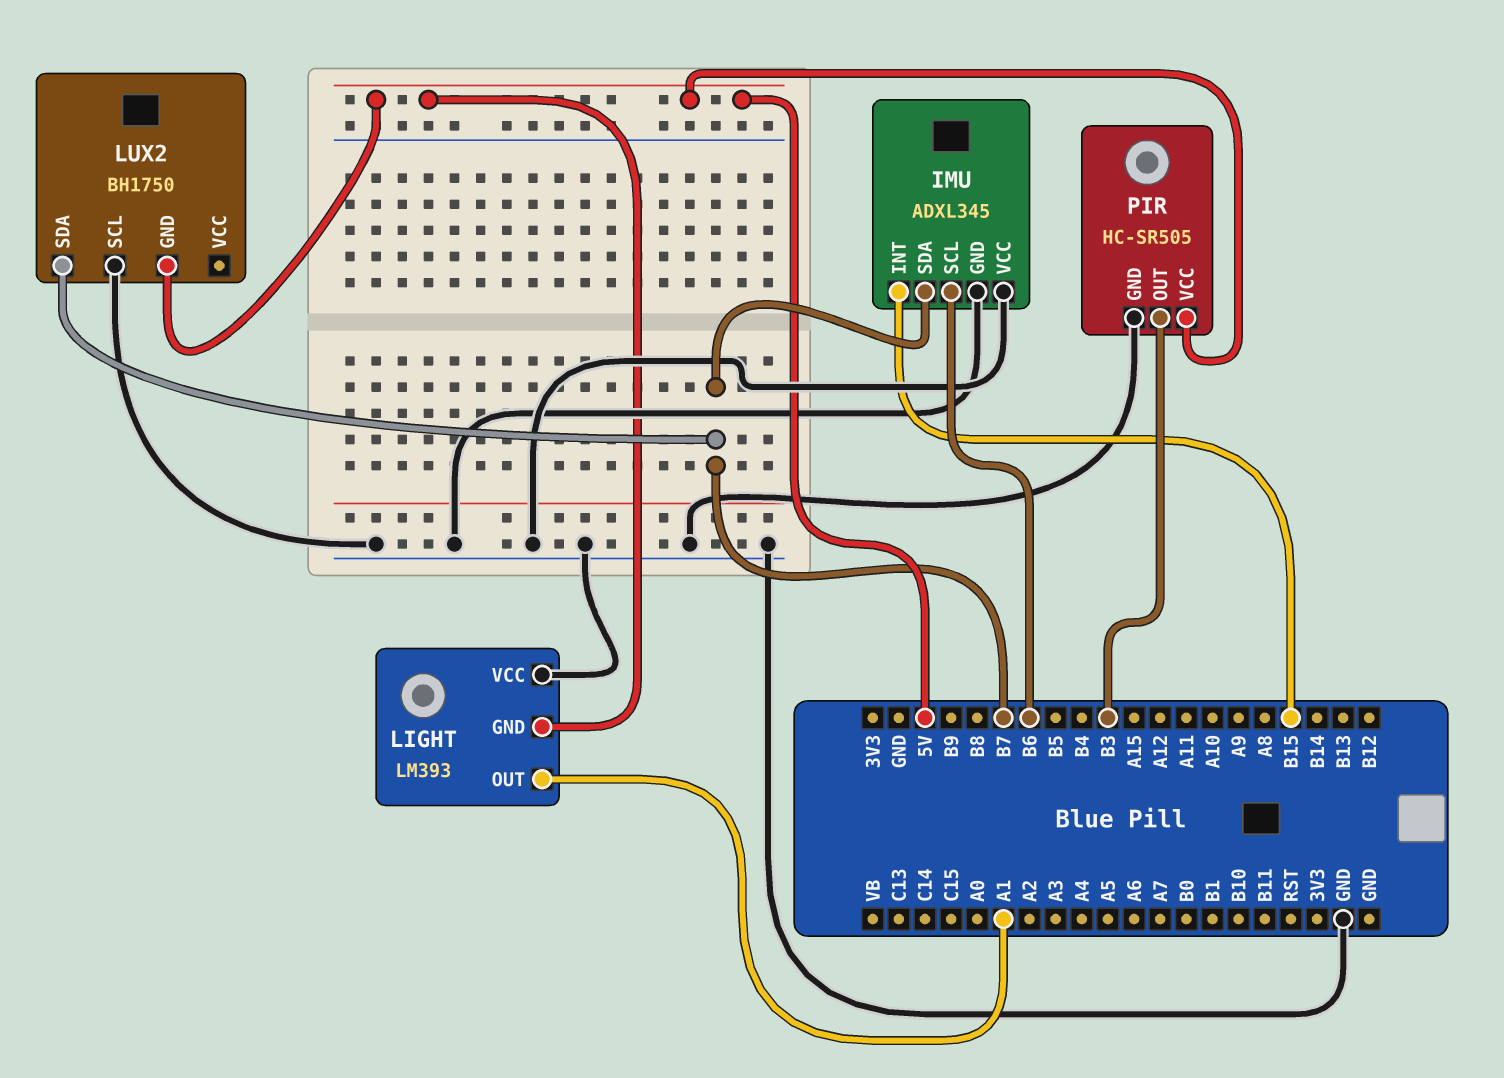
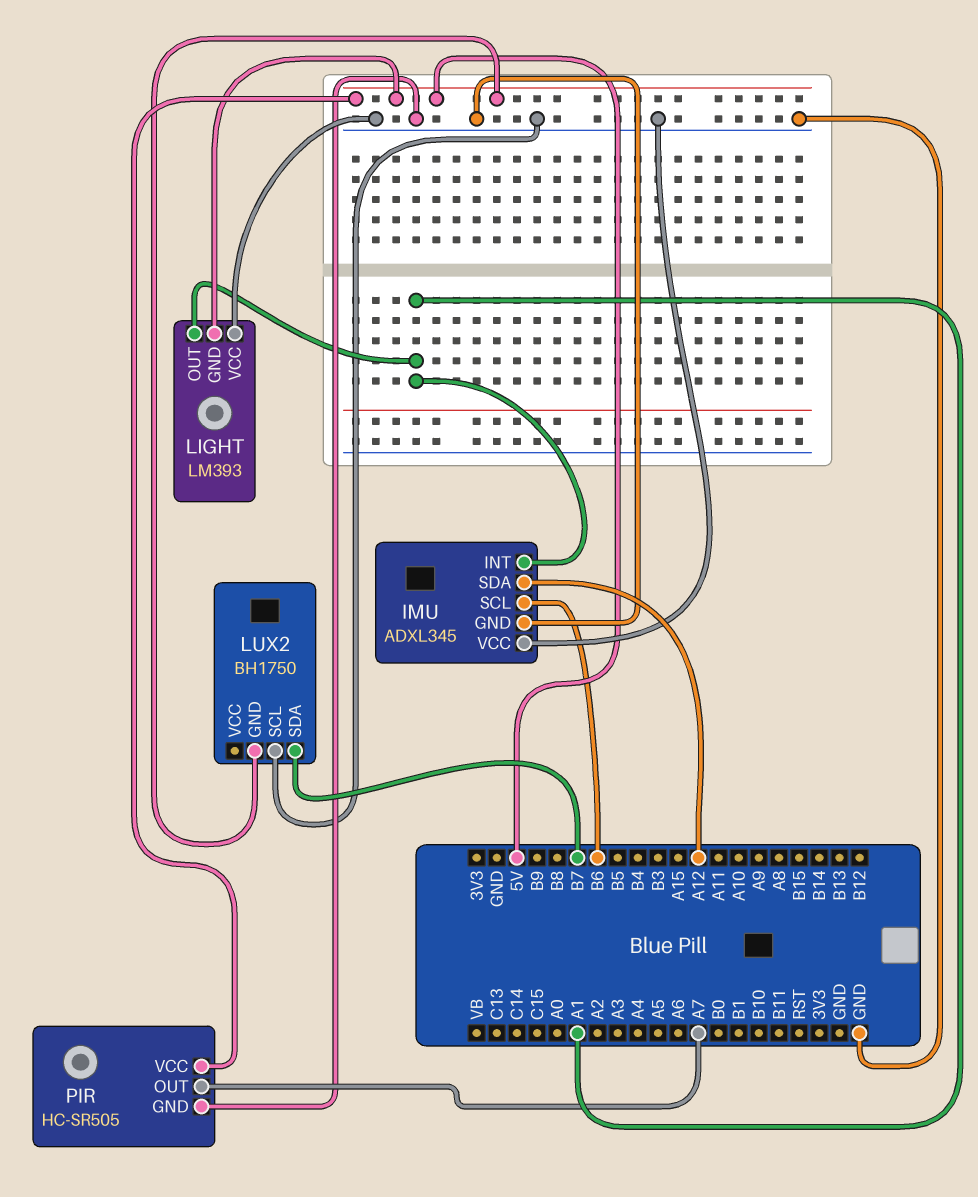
IMU pin INT: B15 -> A1
IMU pin SDA: B7 -> A12
PIR pin OUT: B3 -> A7

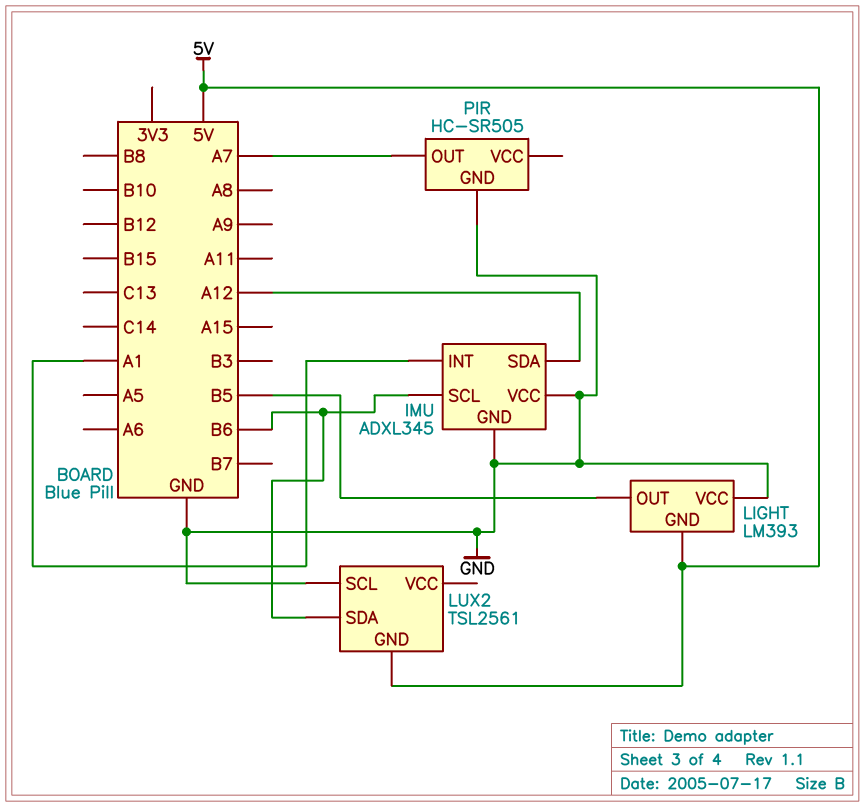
LIGHT pin OUT: A1 -> B5
LUX2: BH1750 -> TSL2561
LUX2 pin SDA: B7 -> B6
PIR pin VCC: 5V -> none

